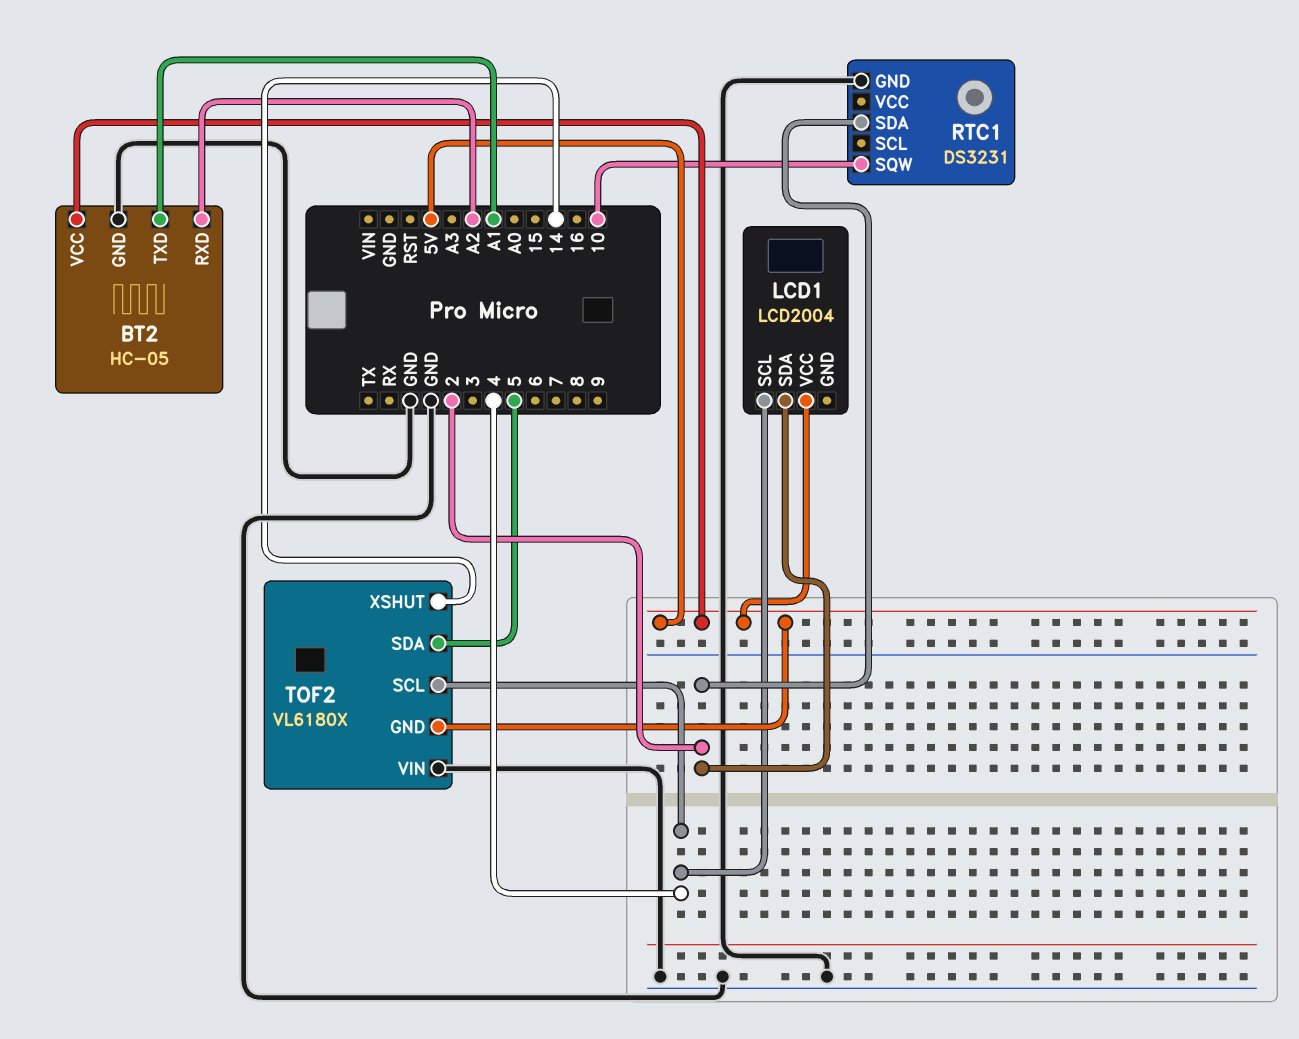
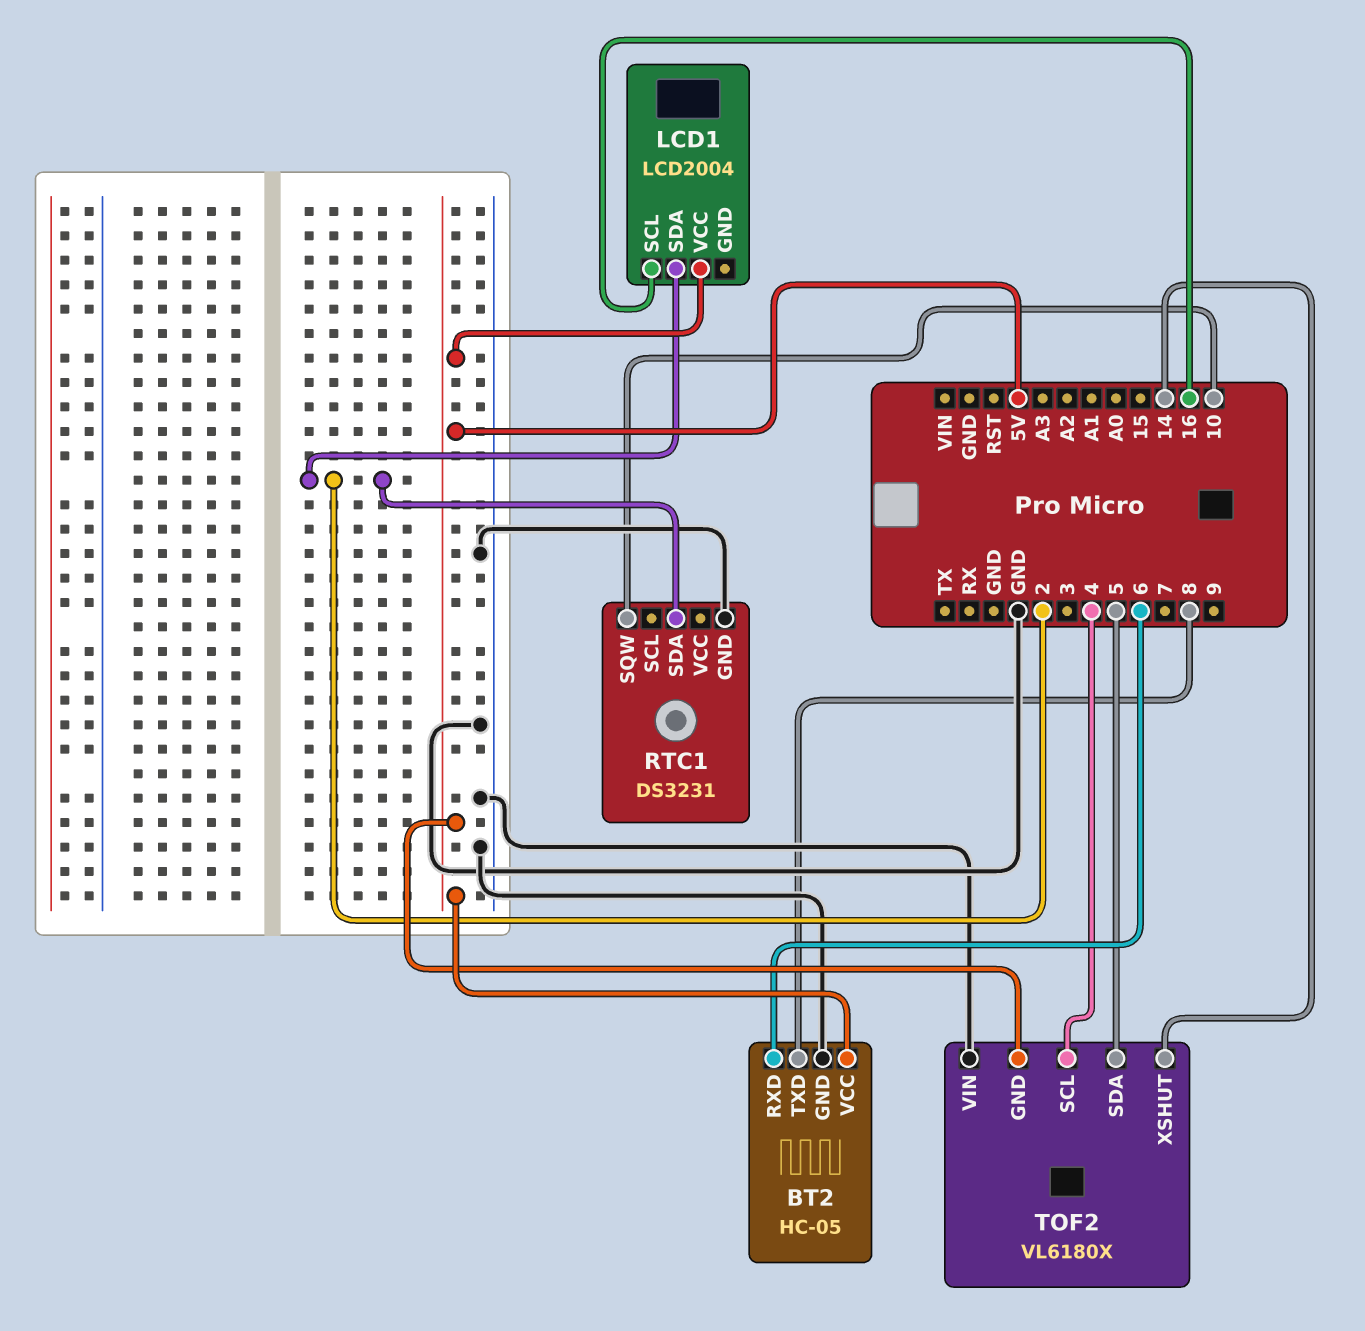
BT2 pin RXD: A2 -> 6
BT2 pin TXD: A1 -> 8
LCD1 pin SCL: 4 -> 16

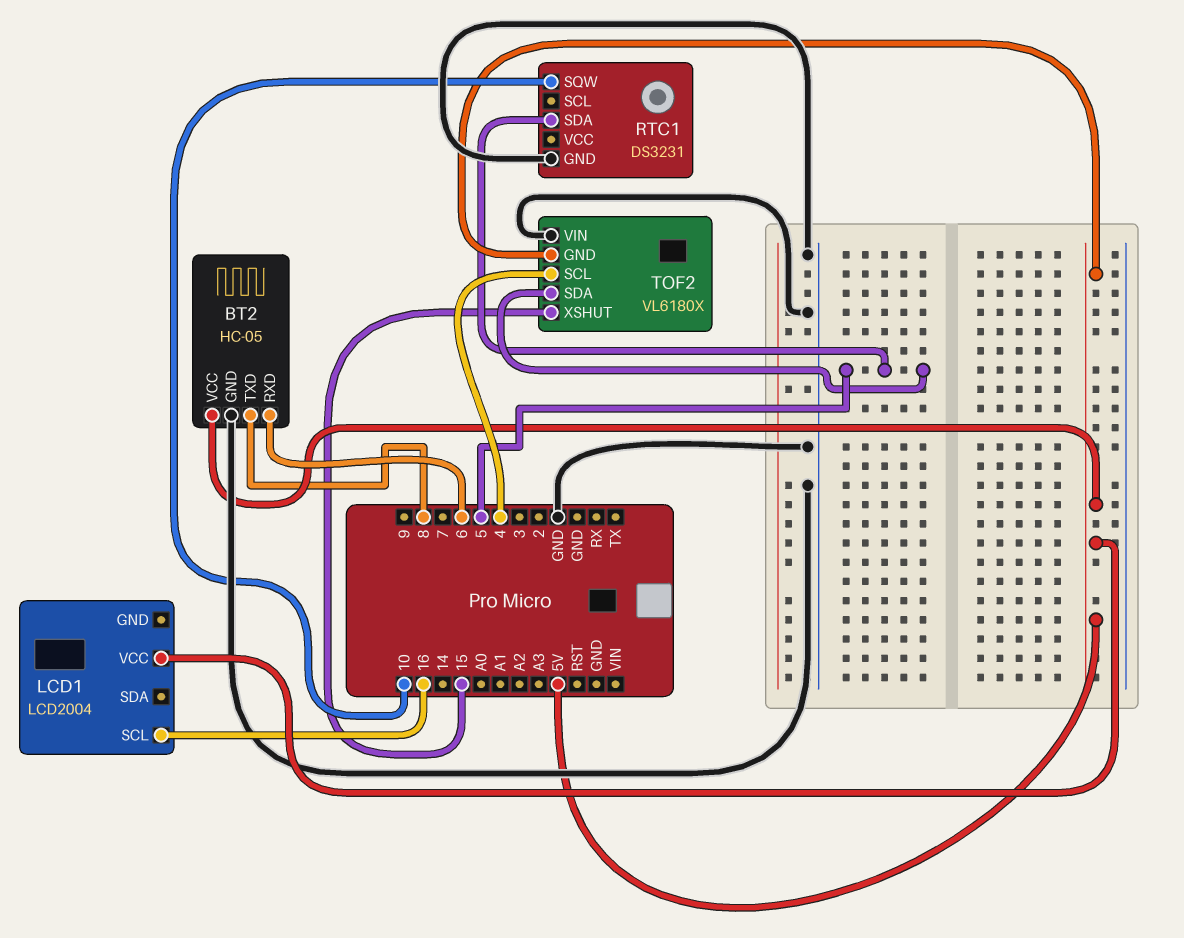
LCD1 pin SDA: 2 -> none
RTC1 pin SDA: 2 -> 5
TOF2 pin XSHUT: 14 -> 15

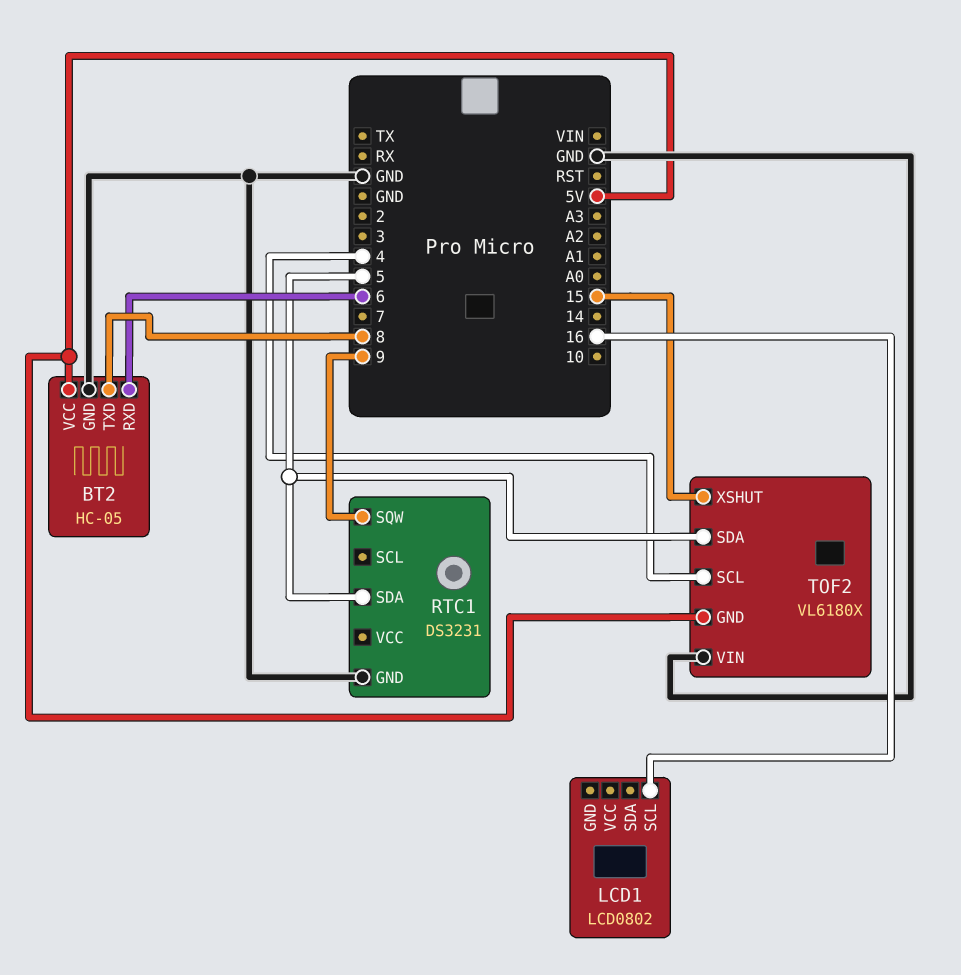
LCD1: LCD2004 -> LCD0802
LCD1 pin VCC: 5V -> none
RTC1 pin SQW: 10 -> 9

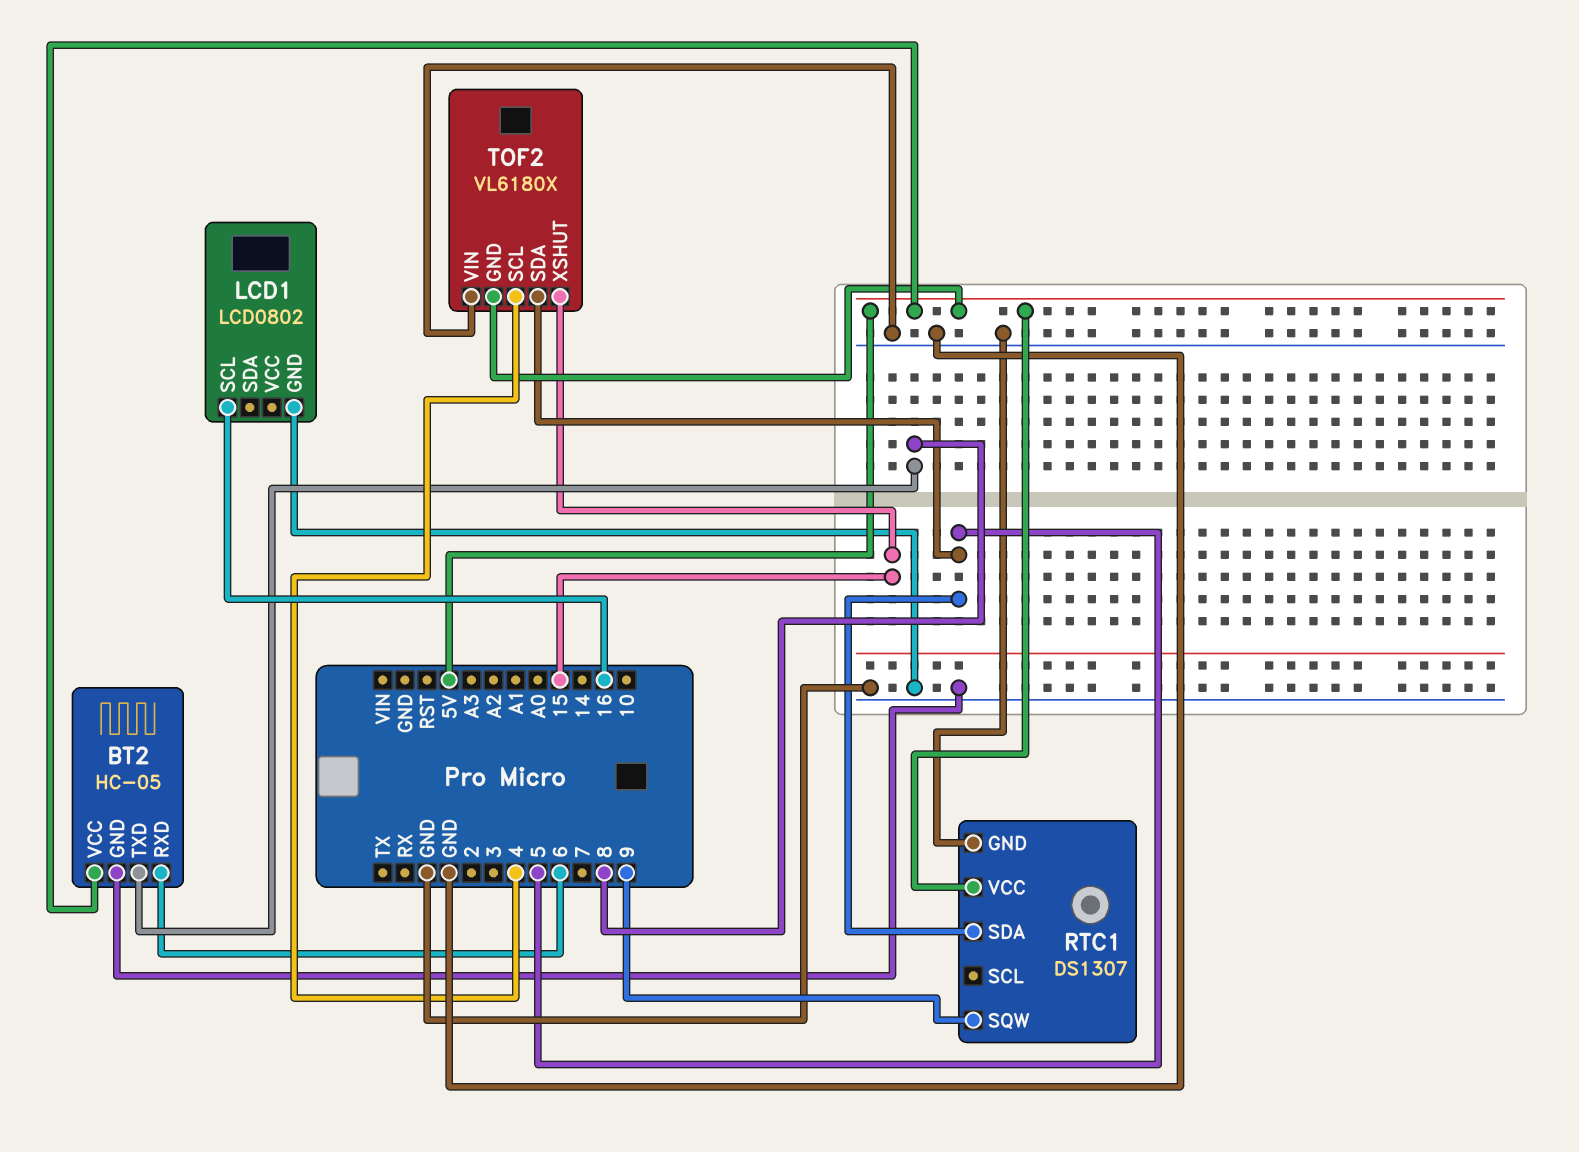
LCD1 pin GND: none -> GND
RTC1: DS3231 -> DS1307
RTC1 pin VCC: none -> 5V

